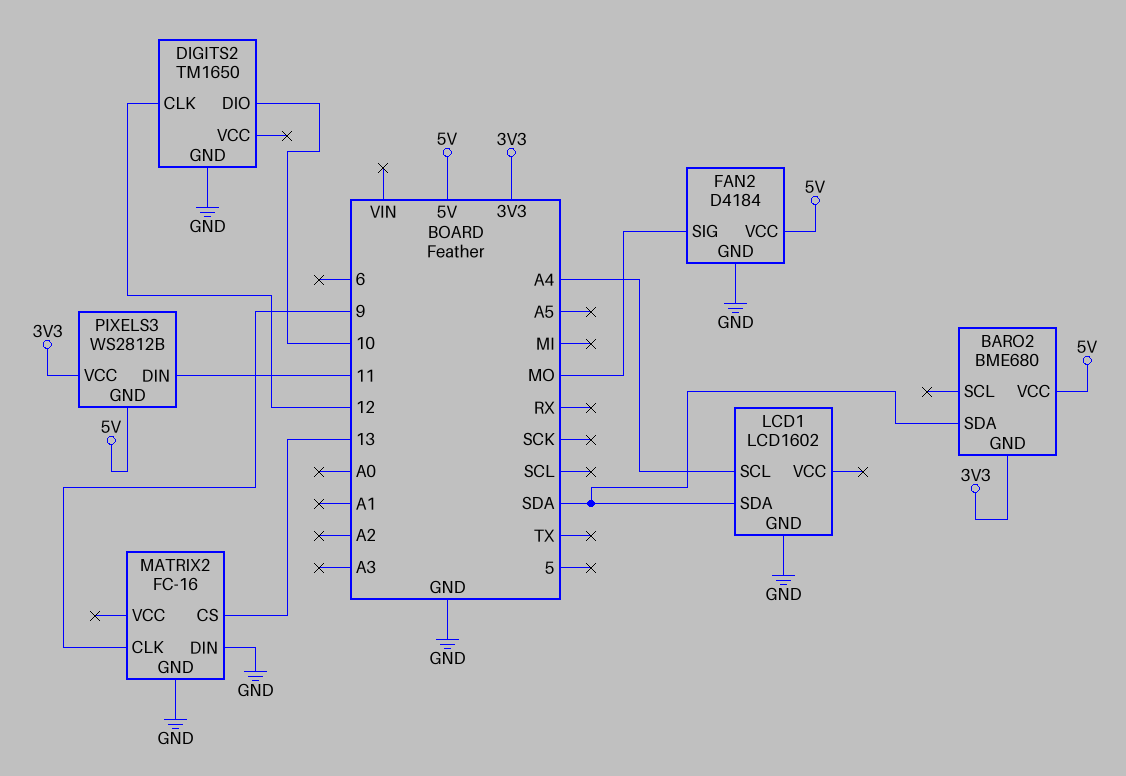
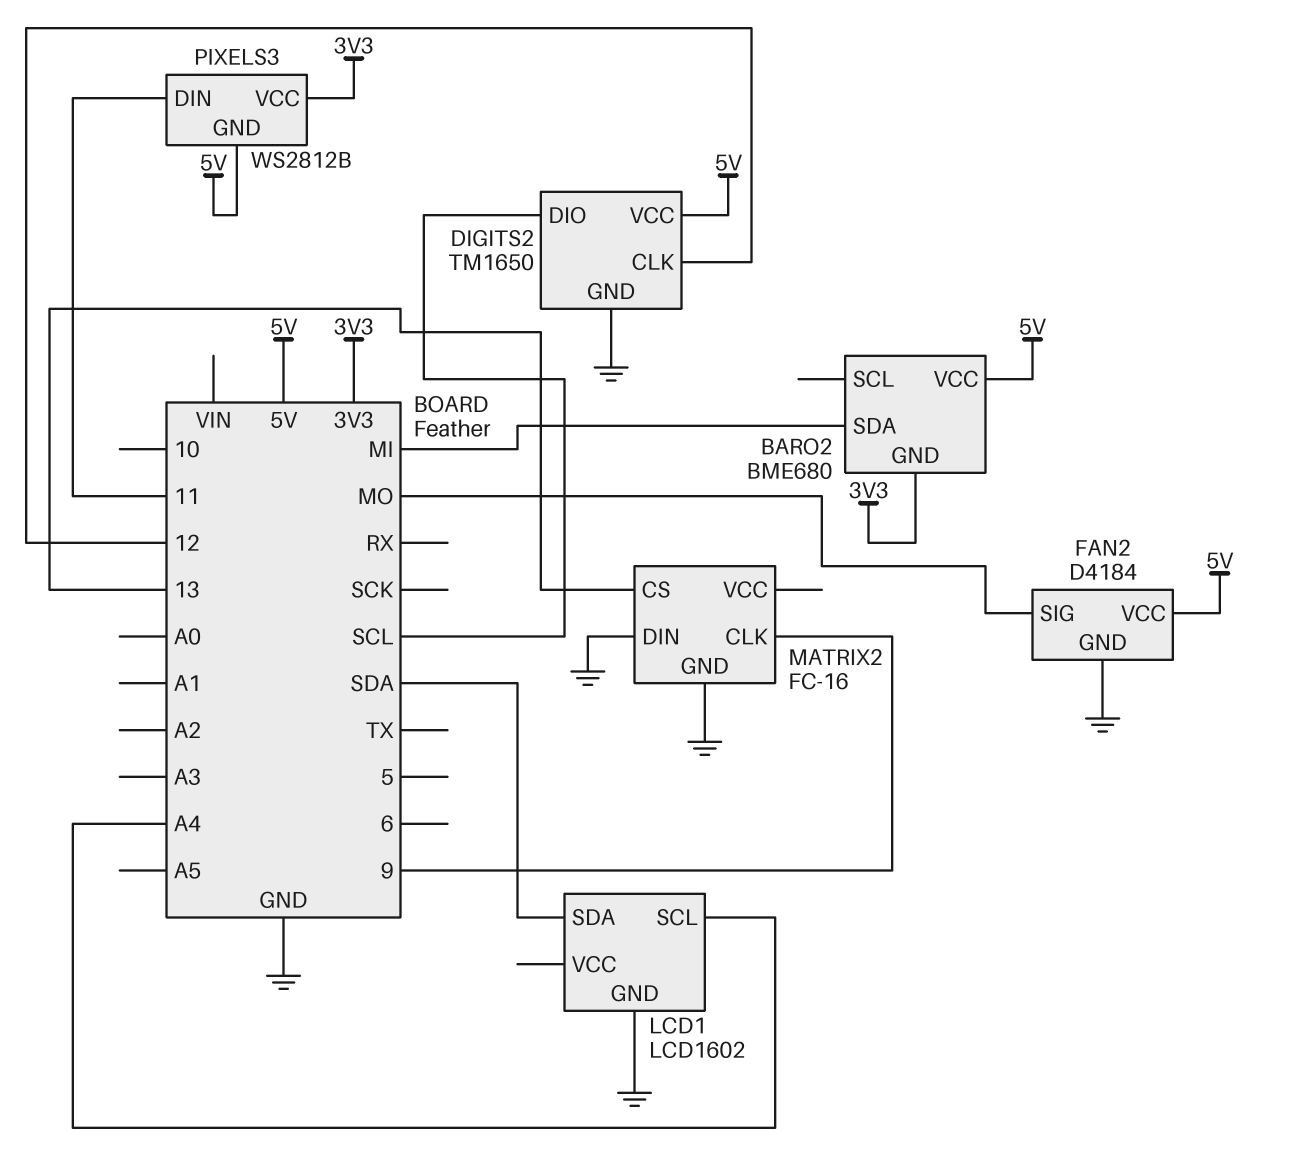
BARO2 pin SDA: SDA -> MI
DIGITS2 pin DIO: 10 -> SCL
DIGITS2 pin VCC: none -> 5V

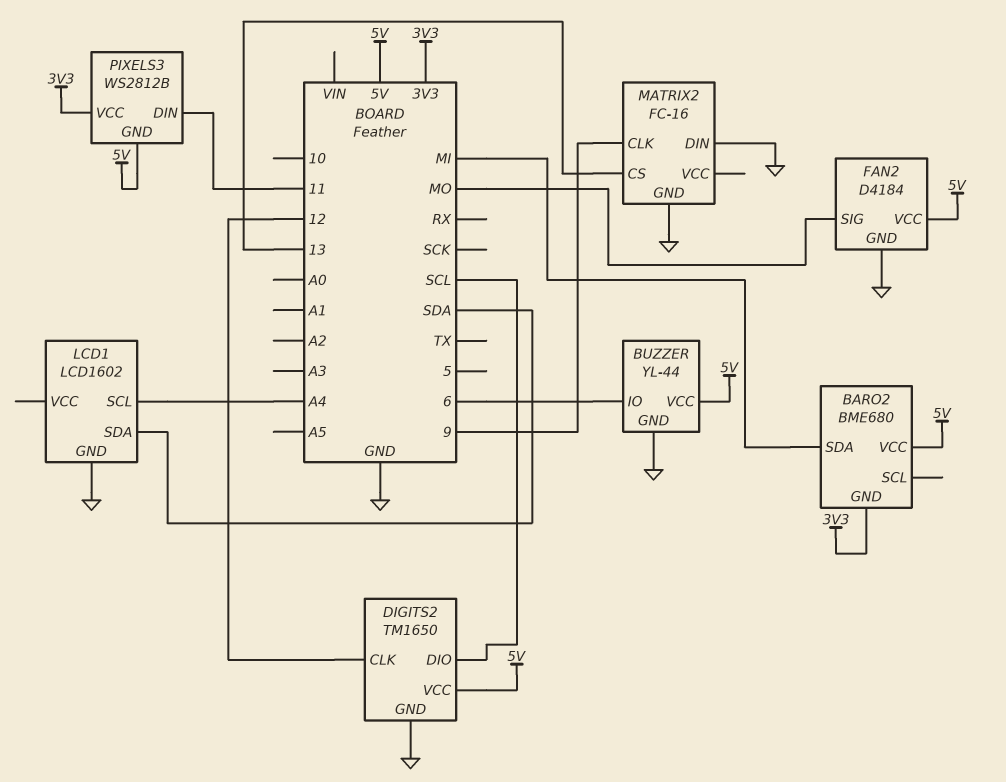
BUZZER: none -> YL-44
BUZZER pin GND: none -> GND
BUZZER pin IO: none -> 6
BUZZER pin VCC: none -> 5V

